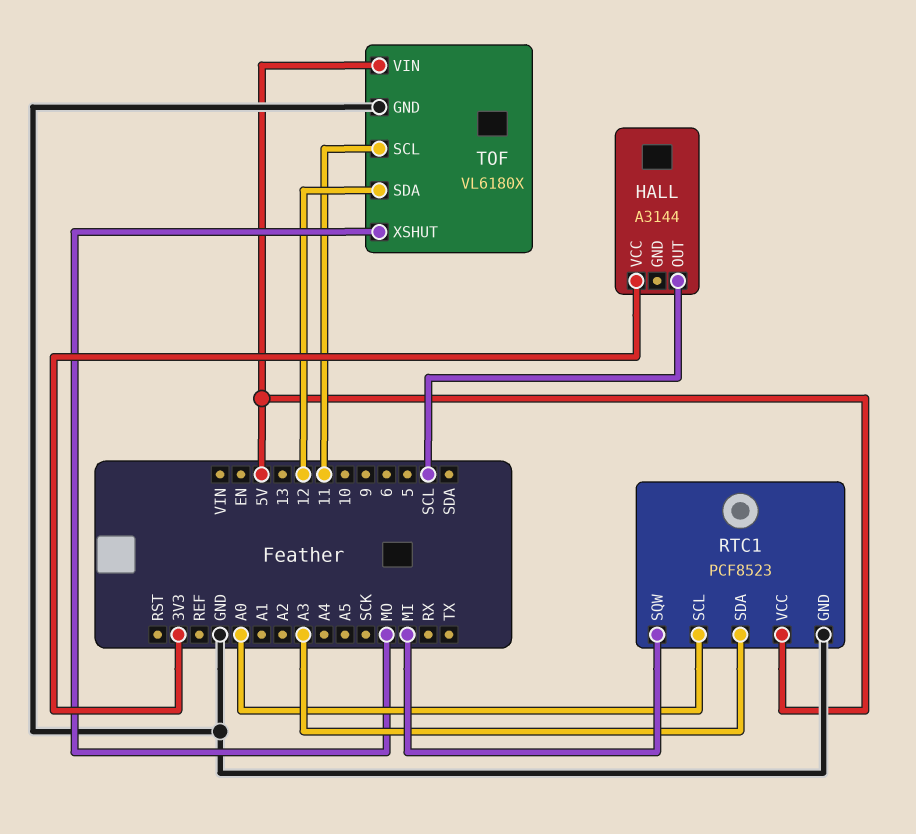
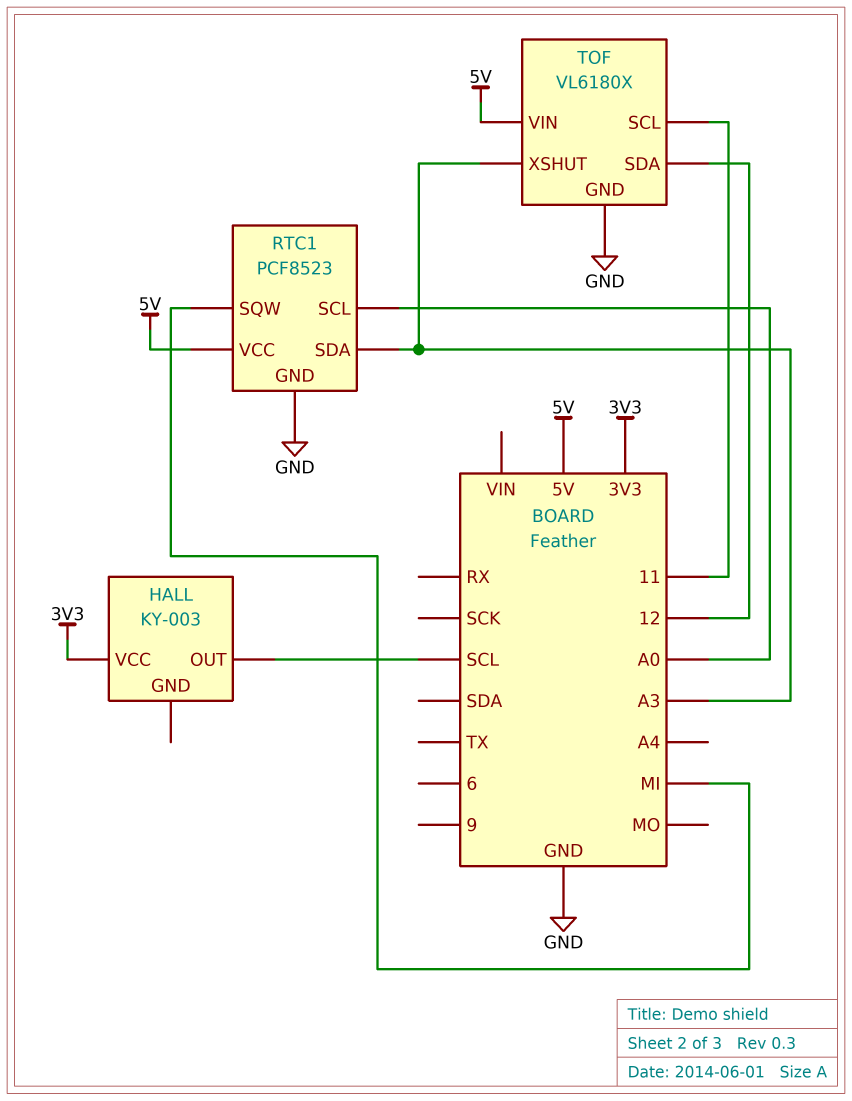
HALL: A3144 -> KY-003
TOF pin XSHUT: MO -> A3

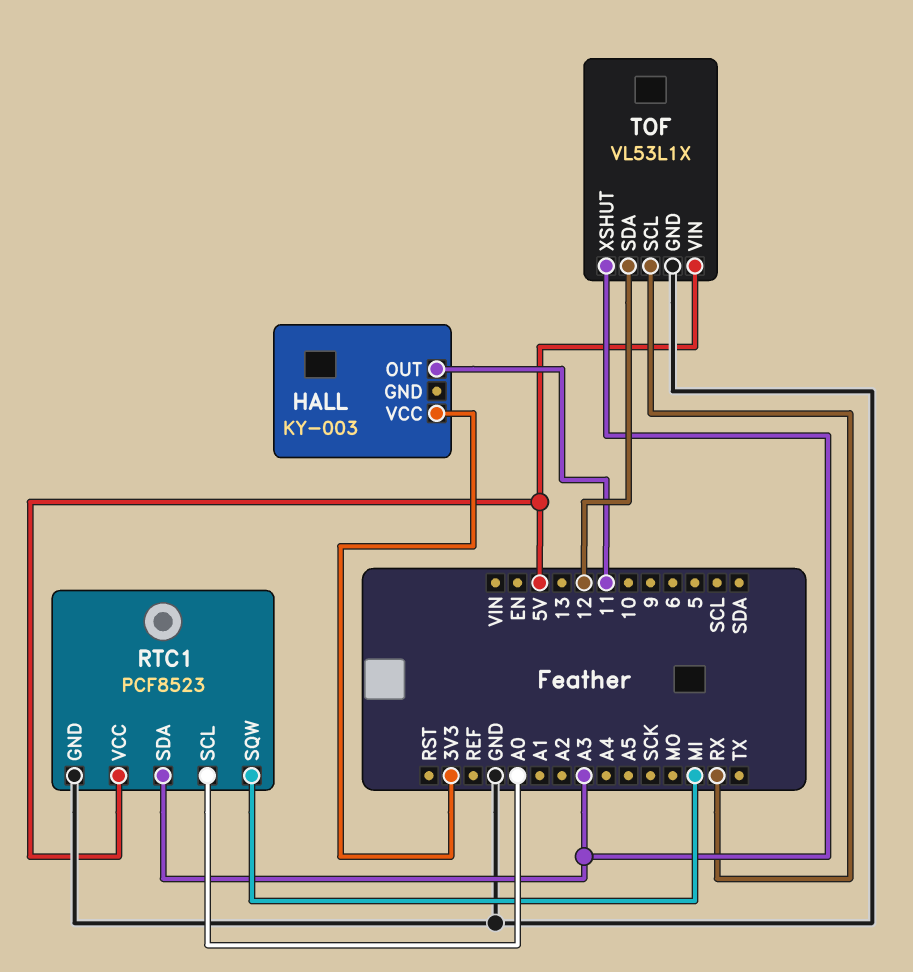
HALL pin OUT: SCL -> 11
TOF: VL6180X -> VL53L1X
TOF pin SCL: 11 -> RX

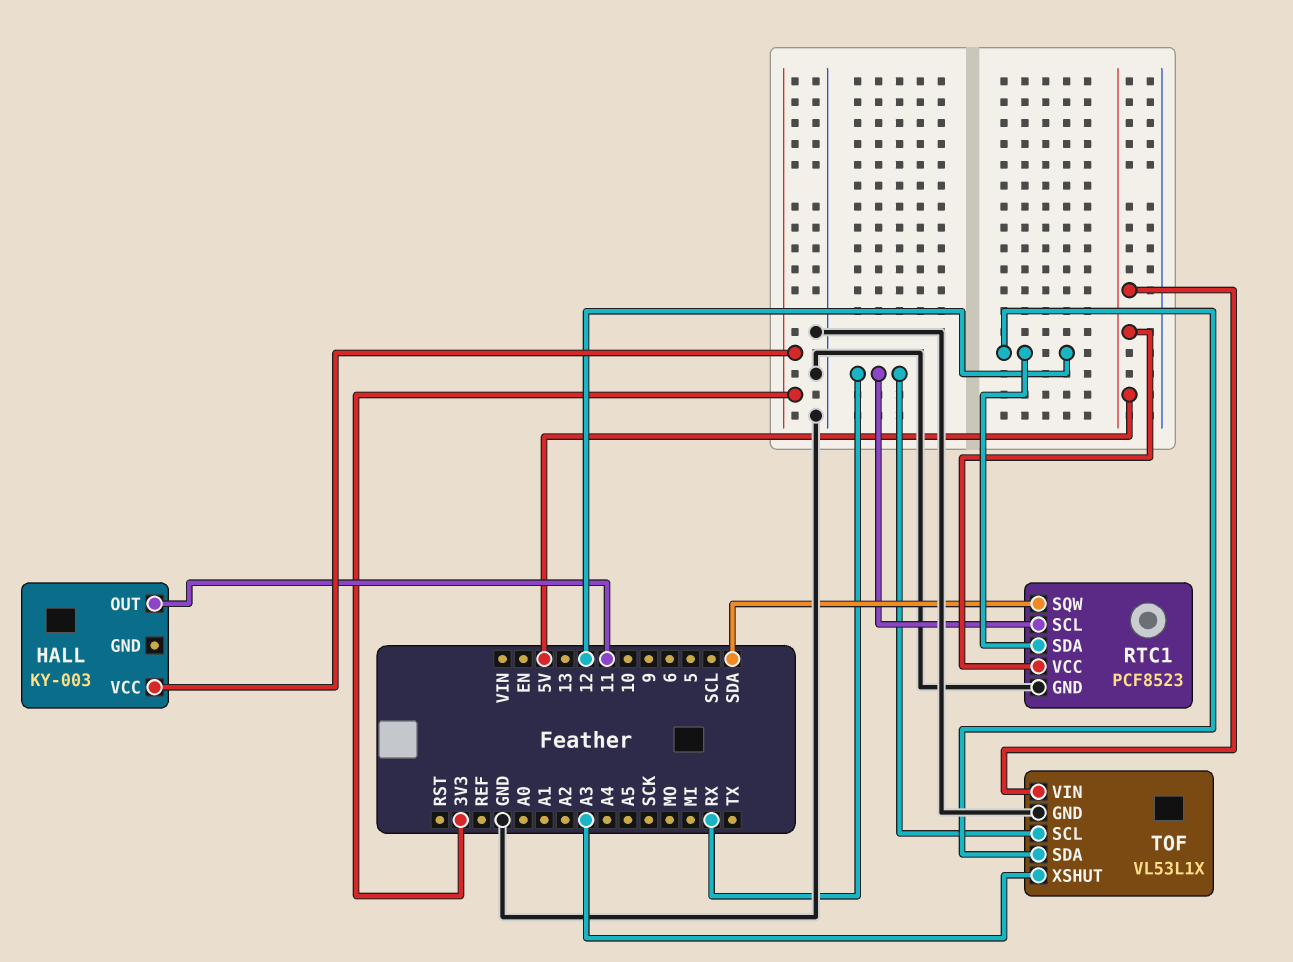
RTC1 pin SCL: A0 -> RX
RTC1 pin SDA: A3 -> 12
RTC1 pin SQW: MI -> SDA

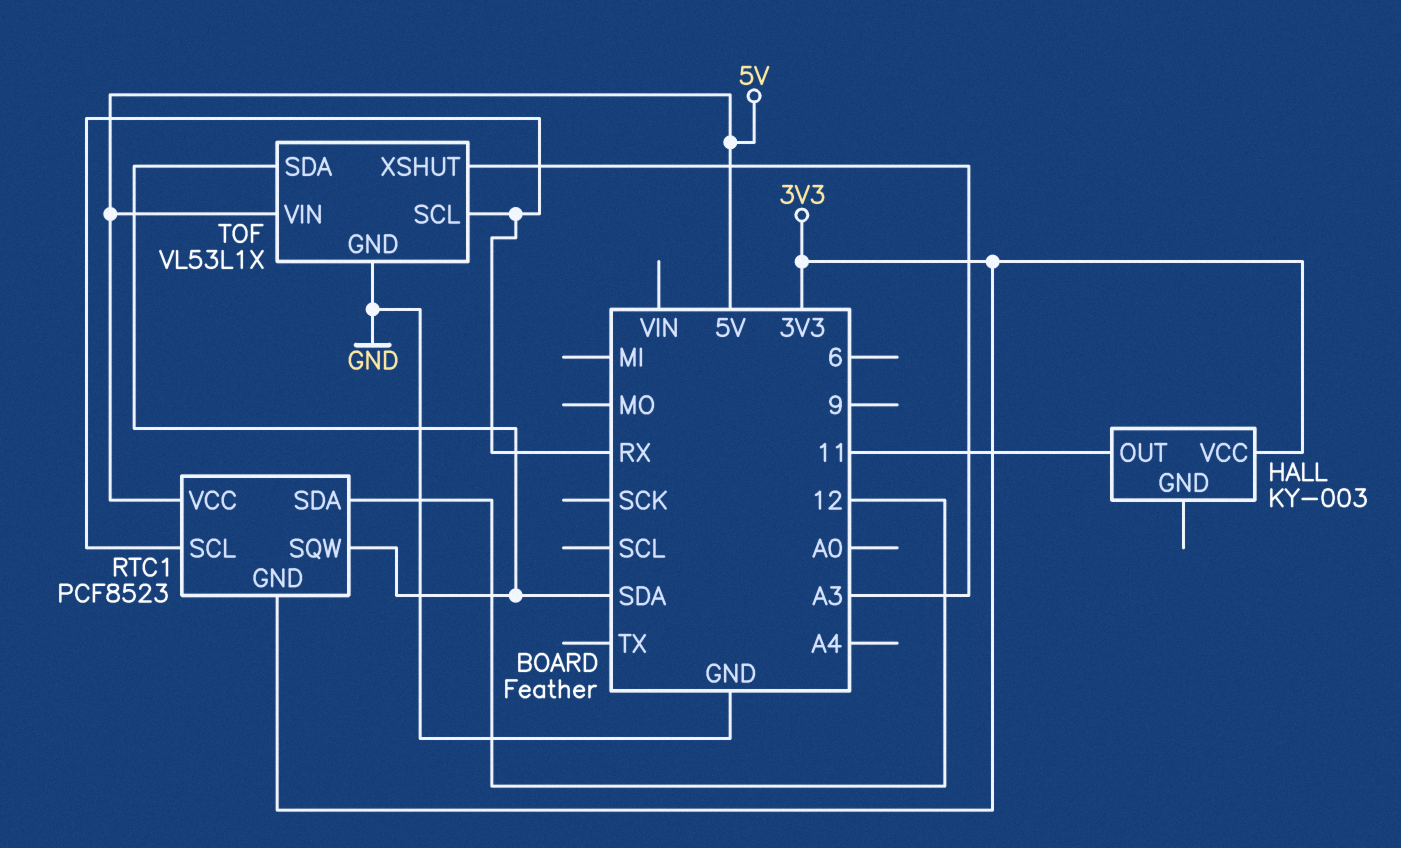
RTC1 pin GND: GND -> 3V3
TOF pin SDA: 12 -> SDA

